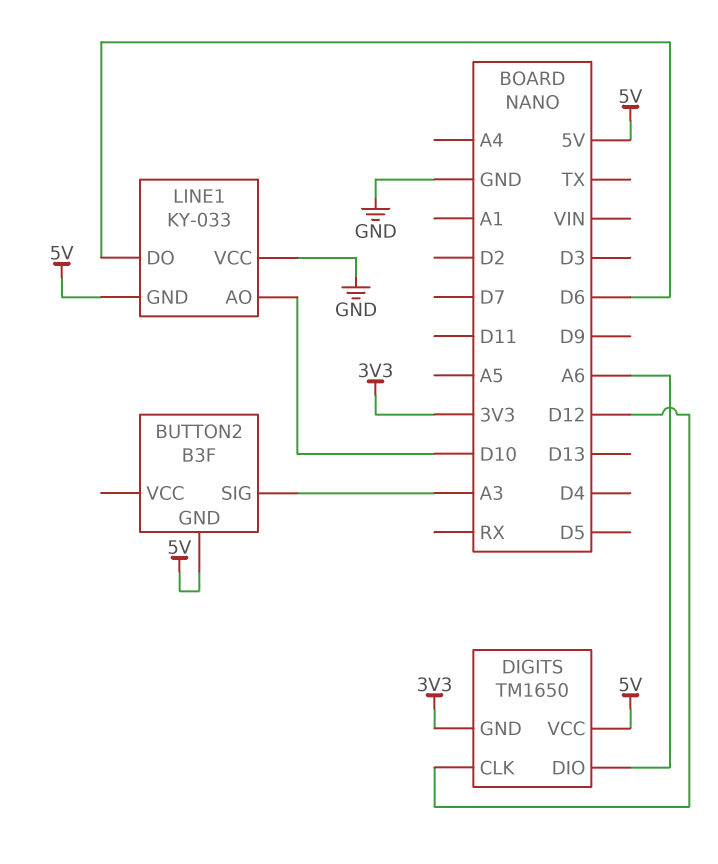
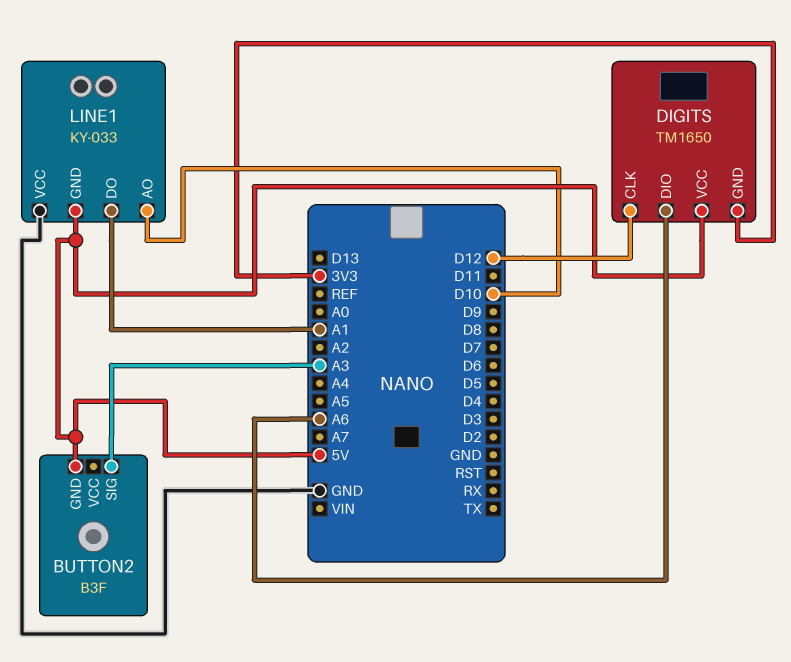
LINE1 pin DO: D6 -> A1

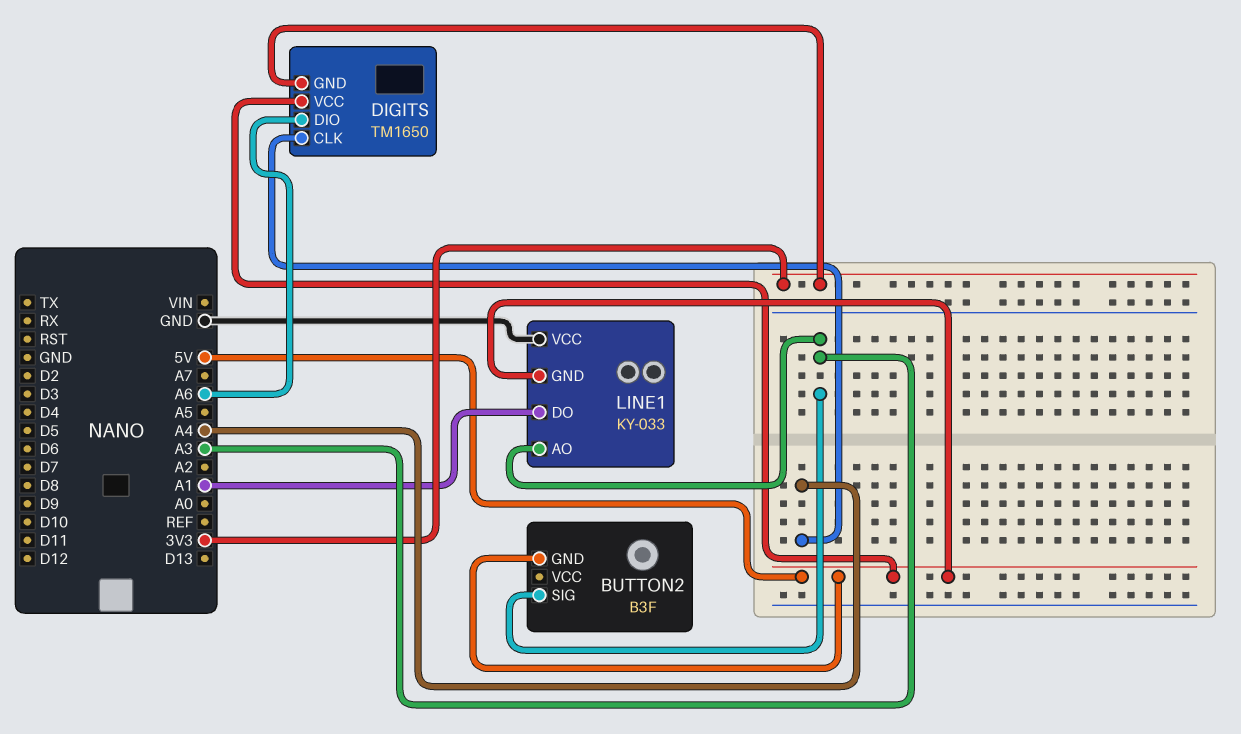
DIGITS pin CLK: D12 -> A4
LINE1 pin AO: D10 -> A3

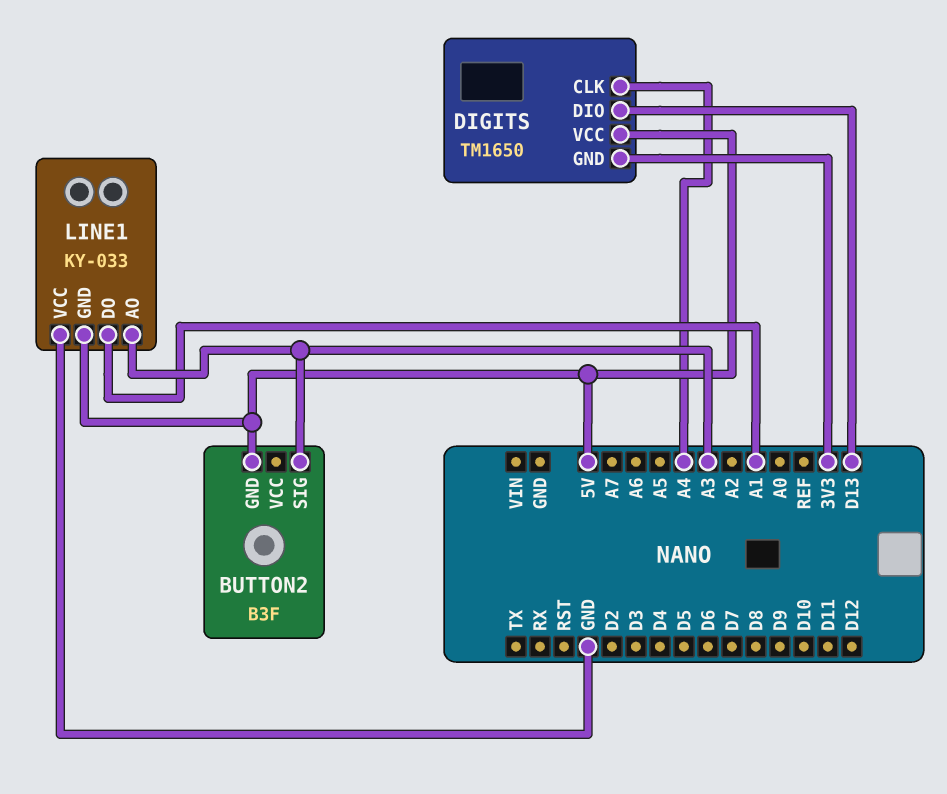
DIGITS pin DIO: A6 -> D13

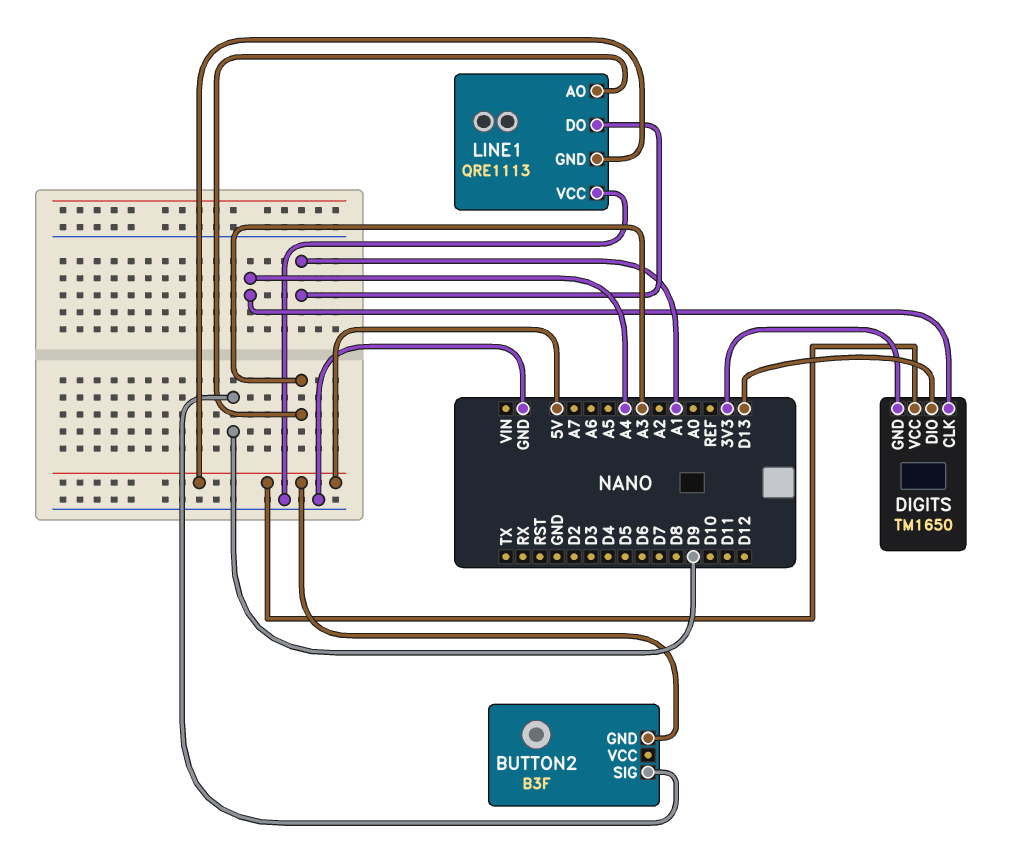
BUTTON2 pin SIG: A3 -> D9
LINE1: KY-033 -> QRE1113

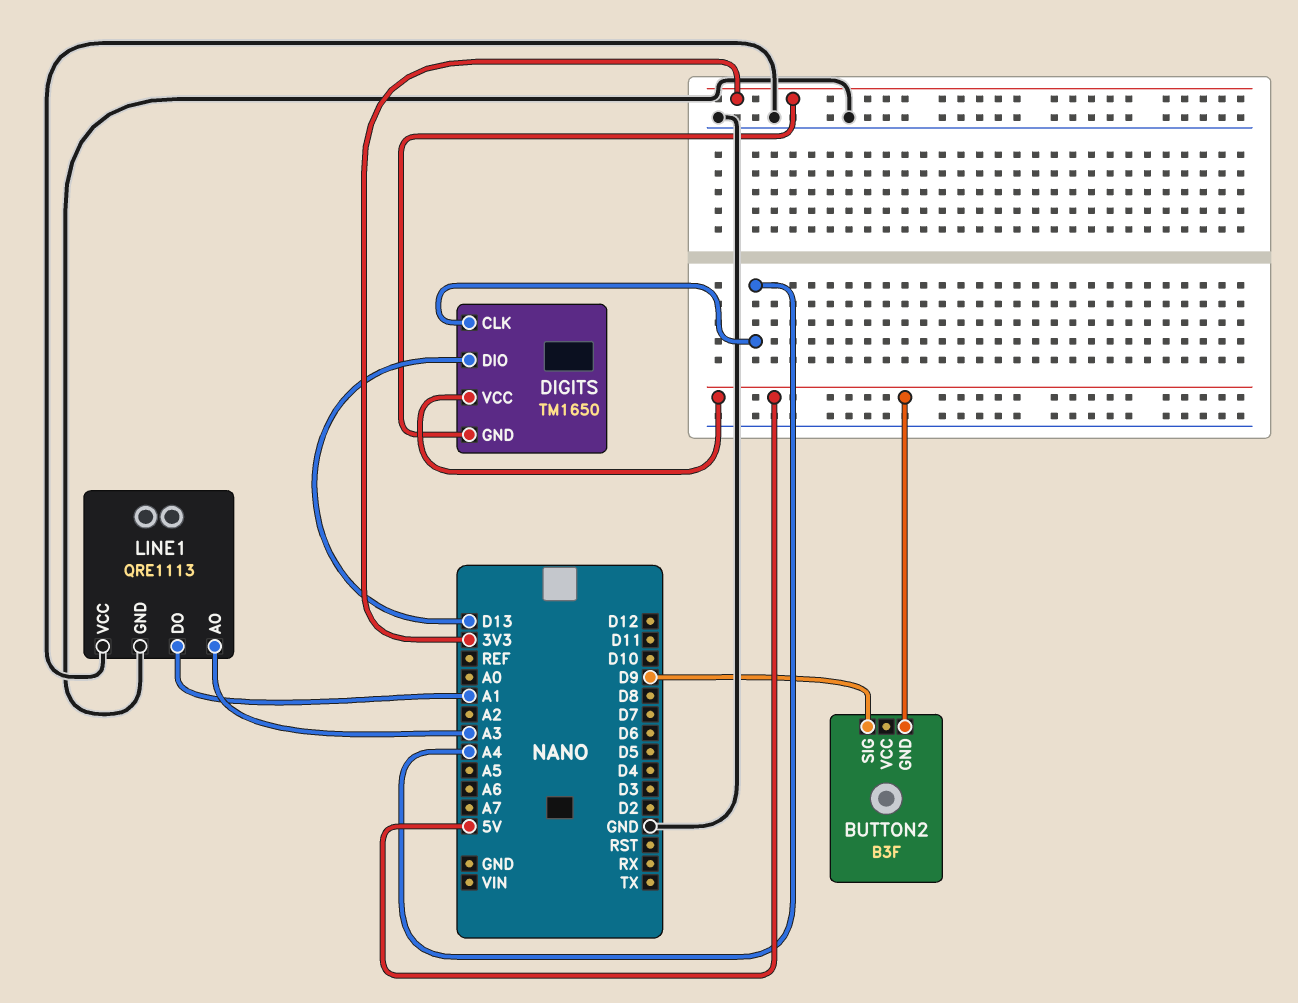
LINE1 pin GND: 5V -> GND

